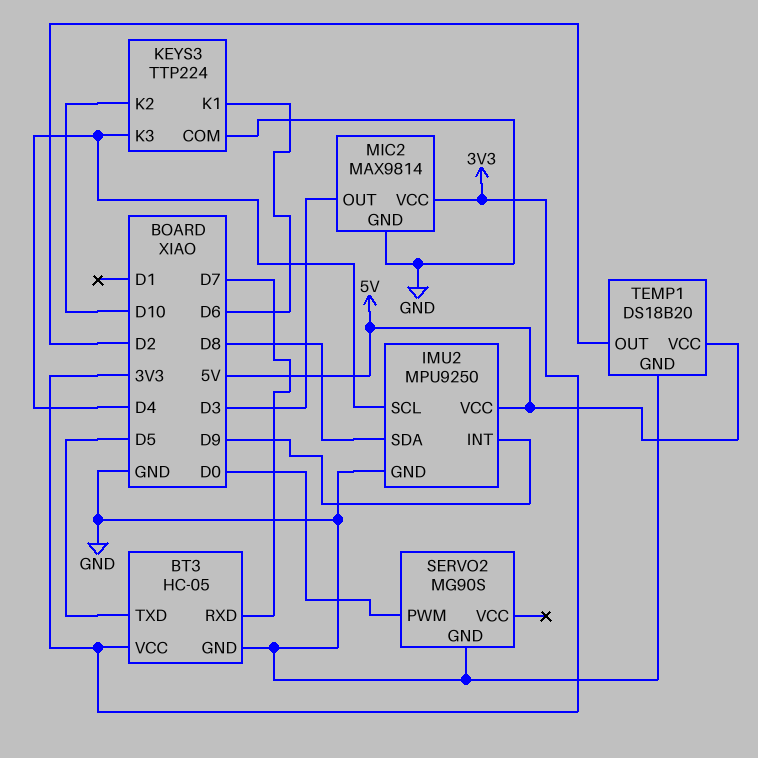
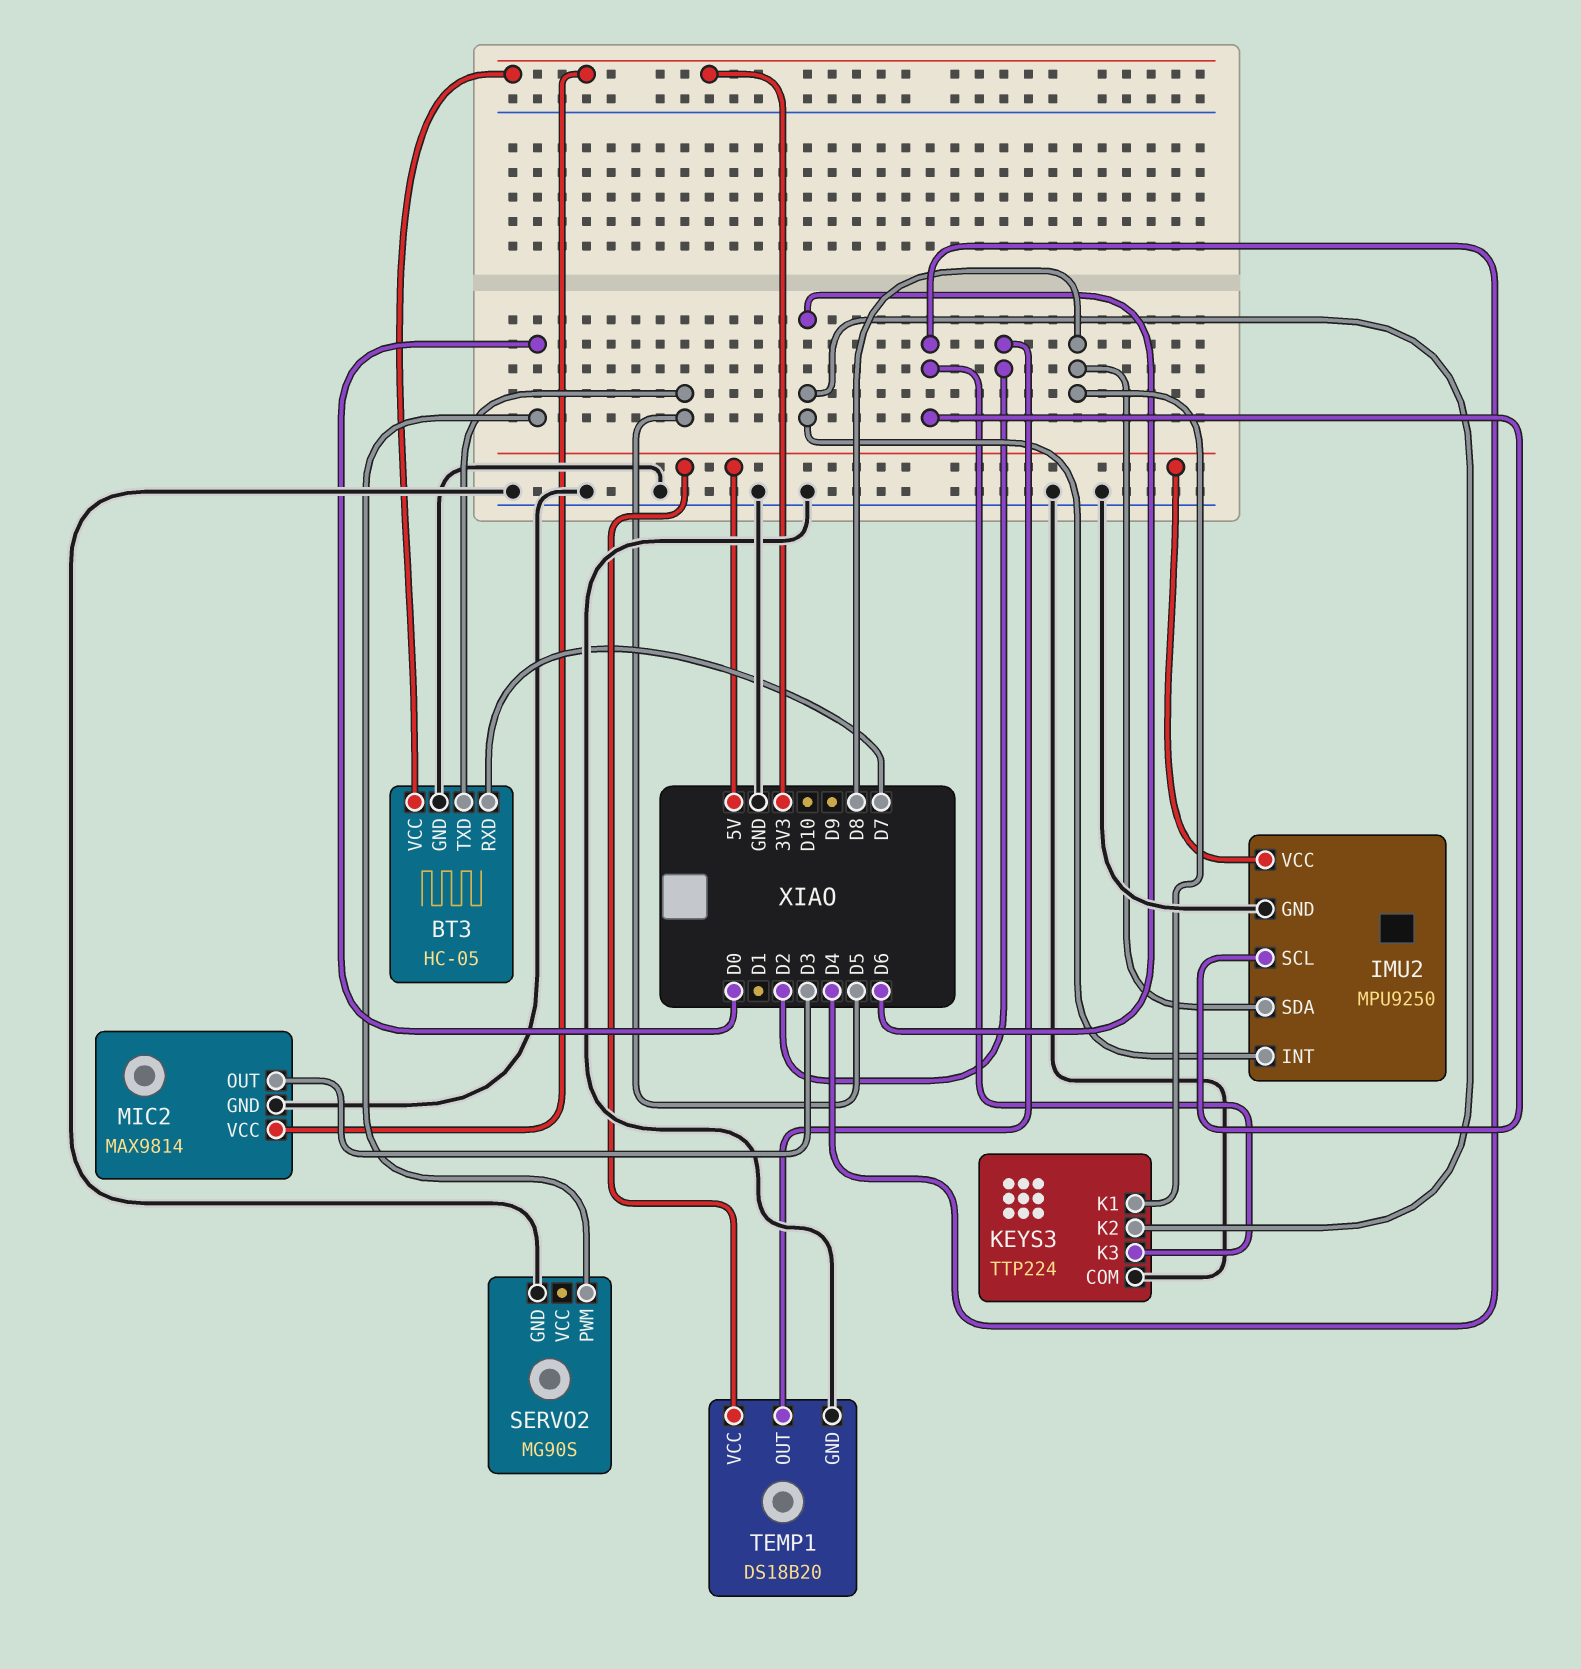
IMU2 pin INT: D9 -> D6
KEYS3 pin K1: D6 -> D8
KEYS3 pin K2: D10 -> D6

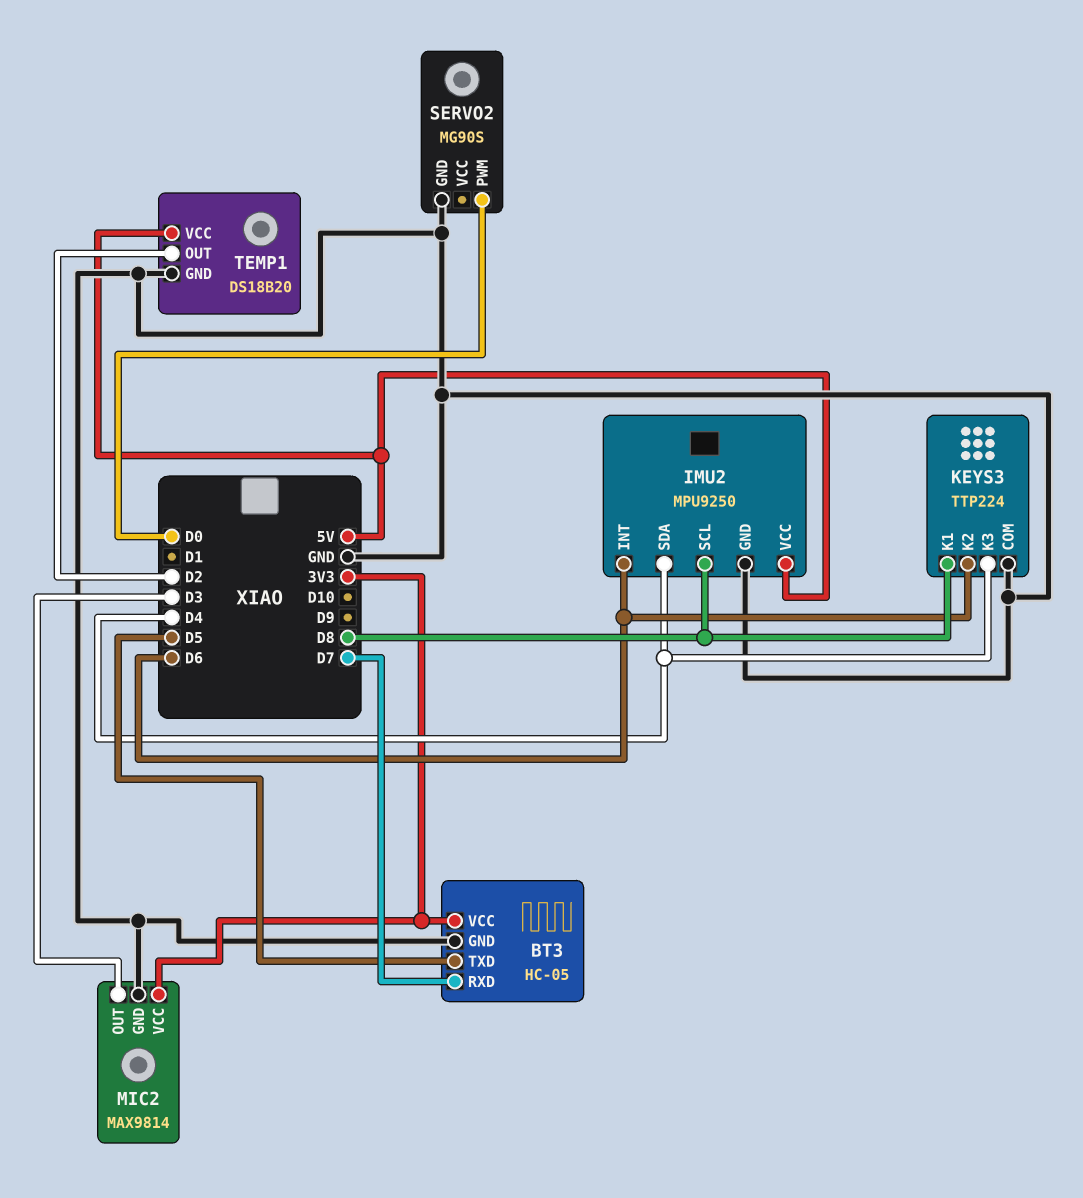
IMU2 pin SCL: D4 -> D8
IMU2 pin SDA: D8 -> D4

